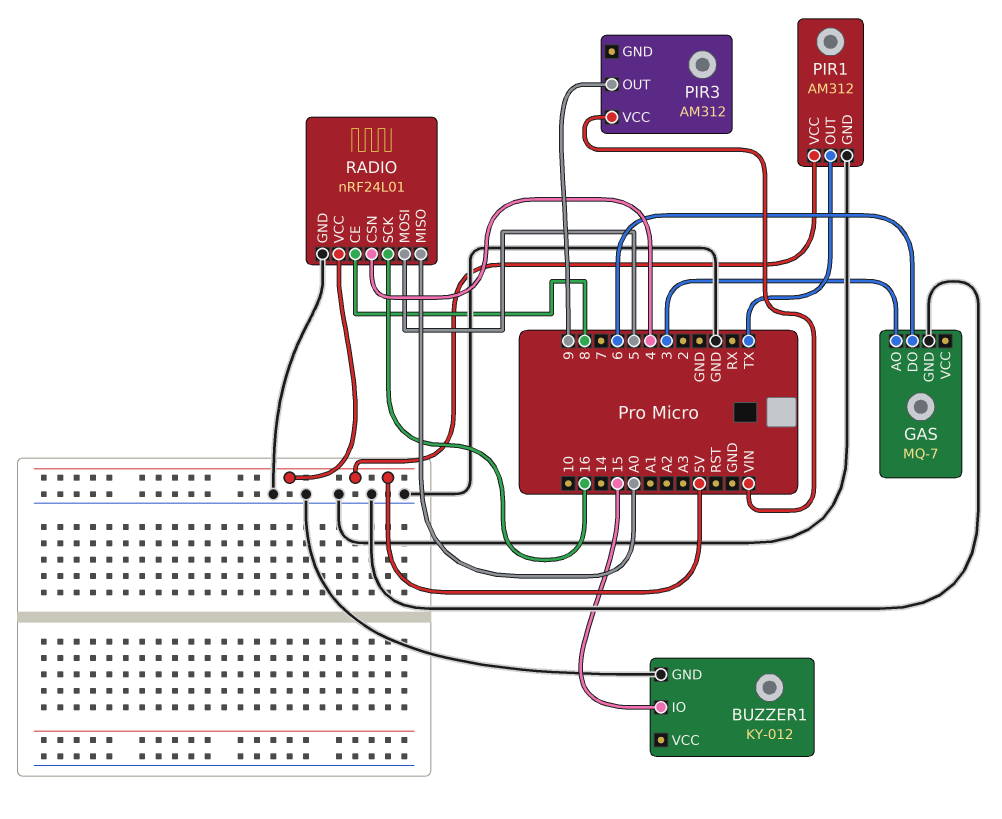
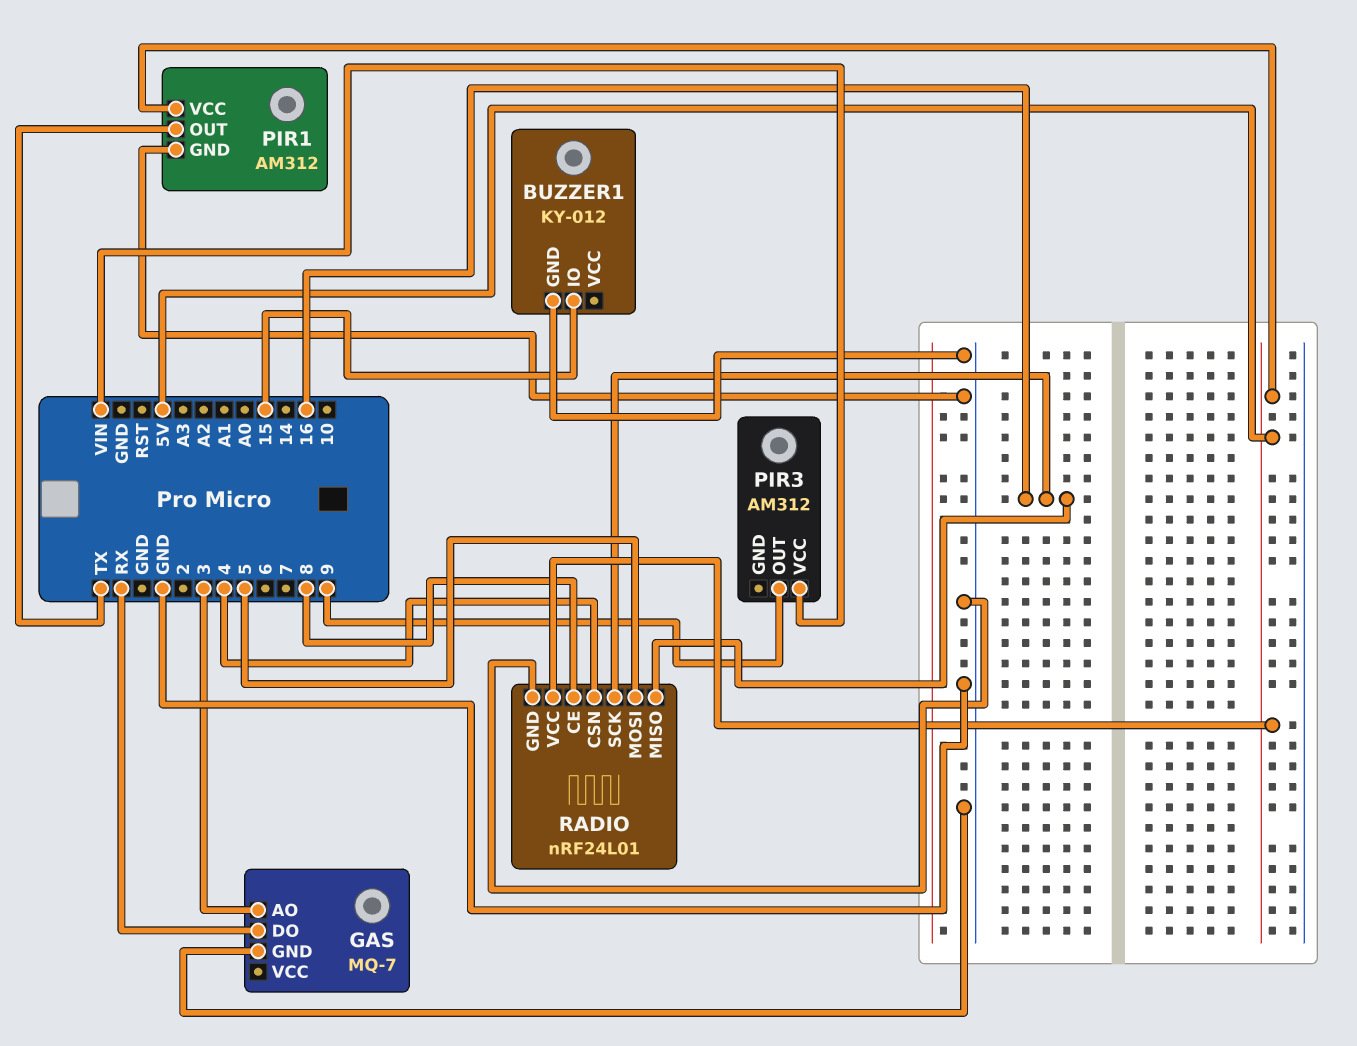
GAS pin DO: 6 -> RX
RADIO pin MISO: A0 -> 16

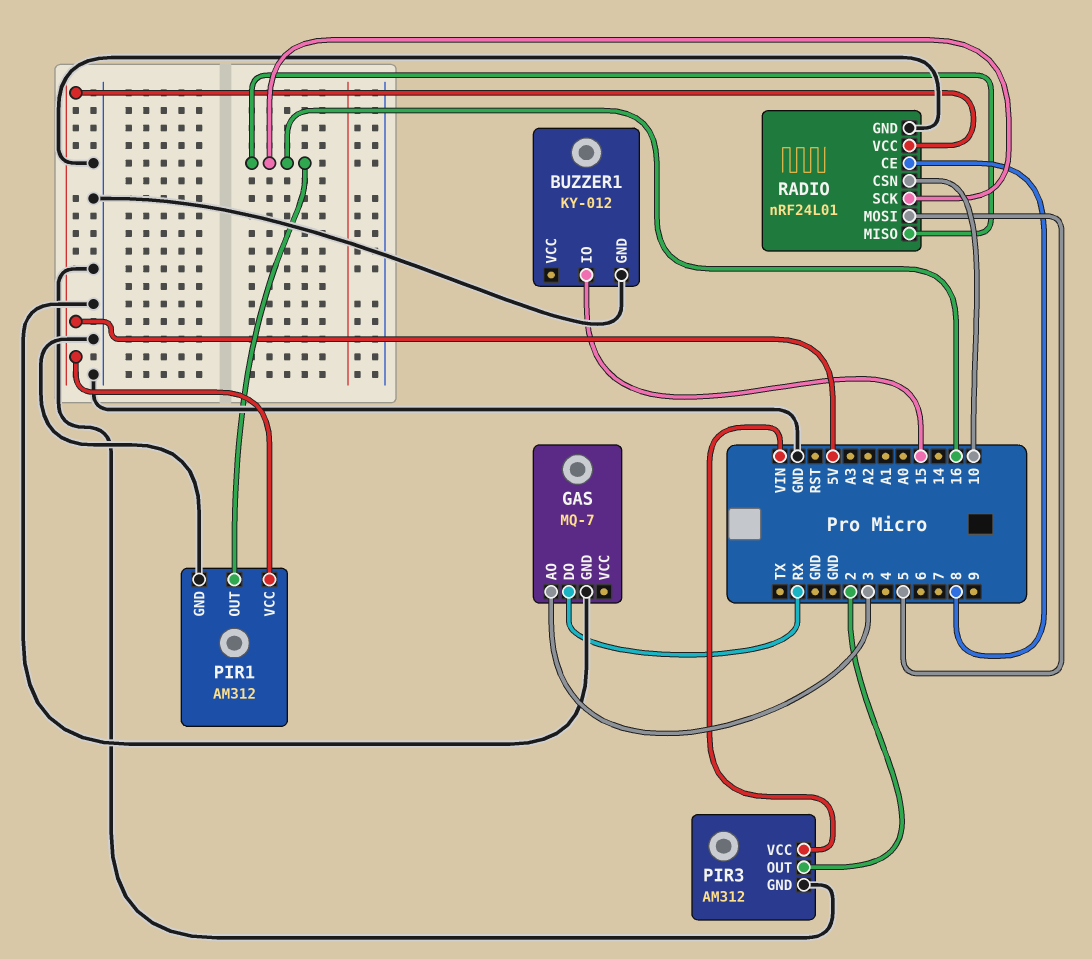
PIR1 pin OUT: TX -> 16
PIR3 pin GND: none -> GND
PIR3 pin OUT: 9 -> 2
RADIO pin CSN: 4 -> 10

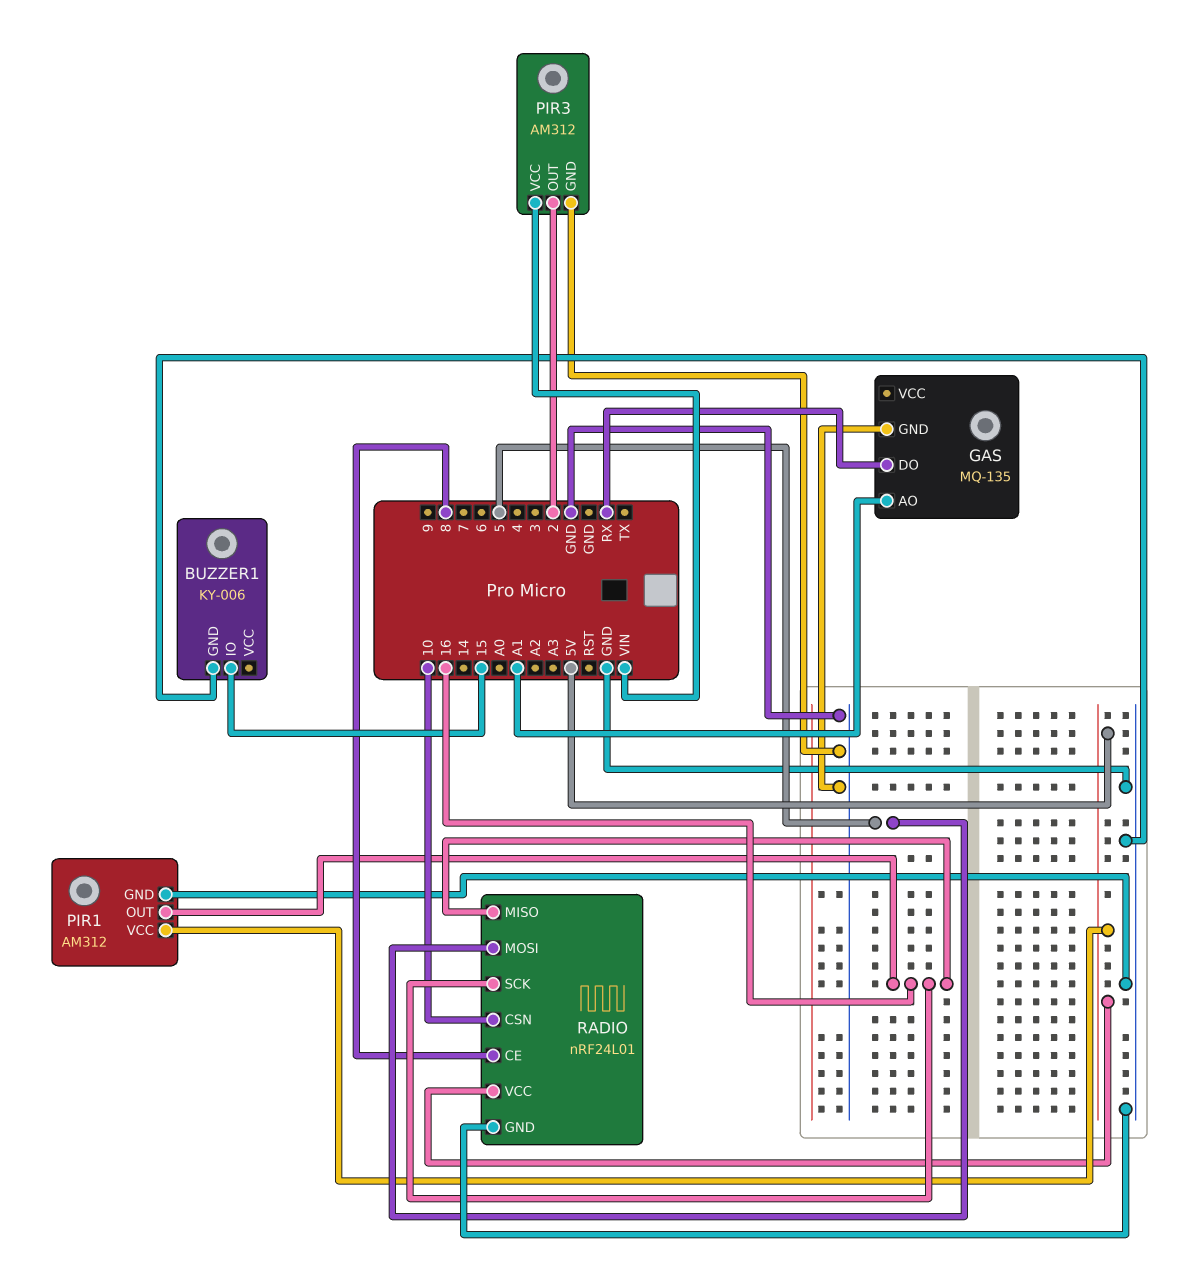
BUZZER1: KY-012 -> KY-006
GAS: MQ-7 -> MQ-135
GAS pin AO: 3 -> A1

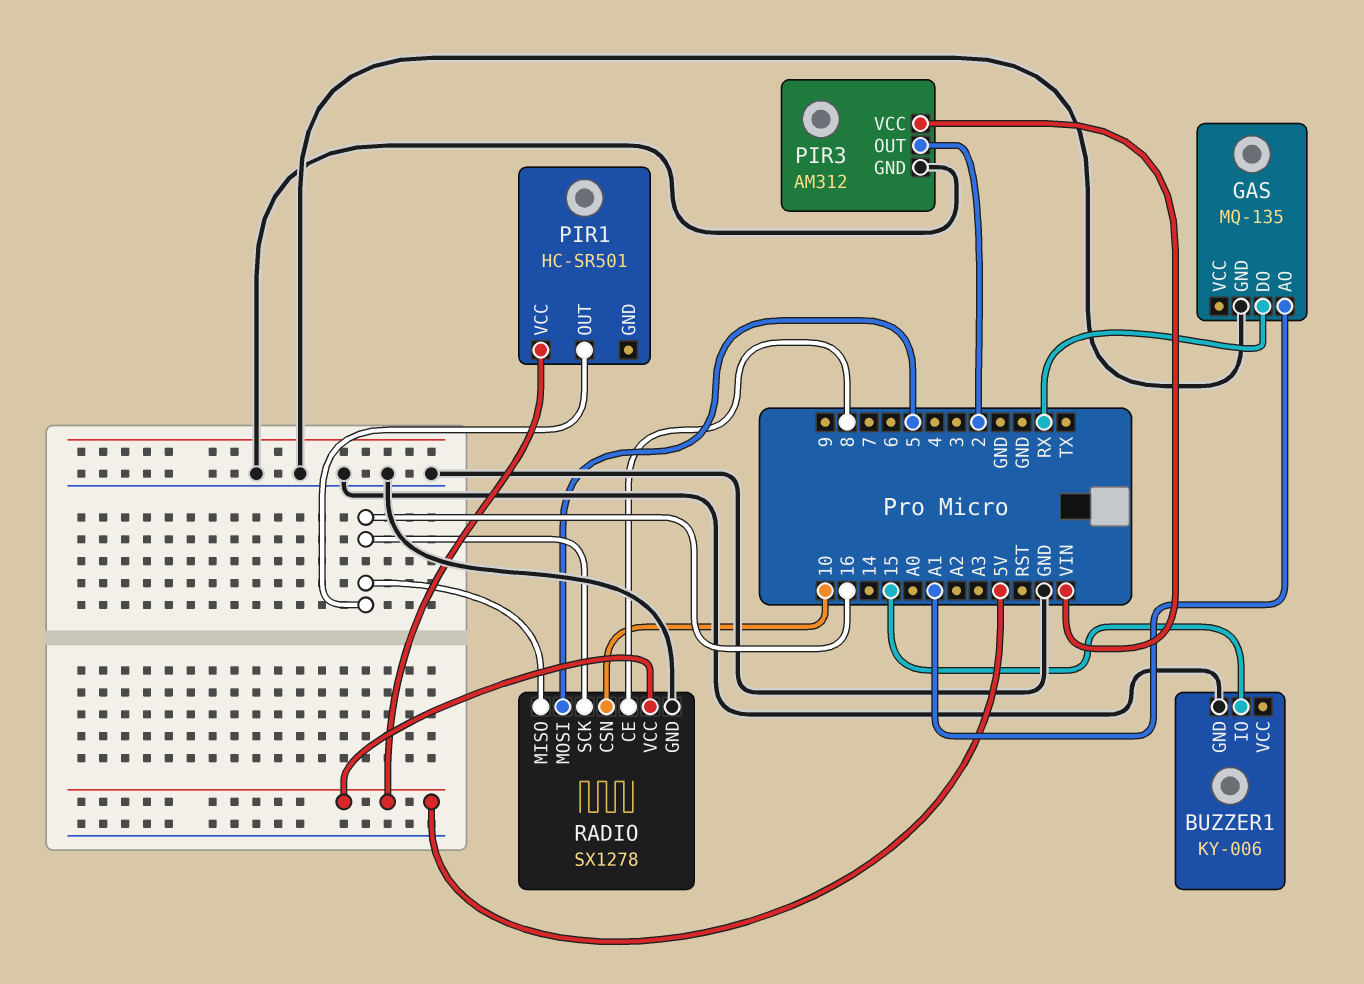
PIR1: AM312 -> HC-SR501
PIR1 pin GND: GND -> none
RADIO: nRF24L01 -> SX1278

